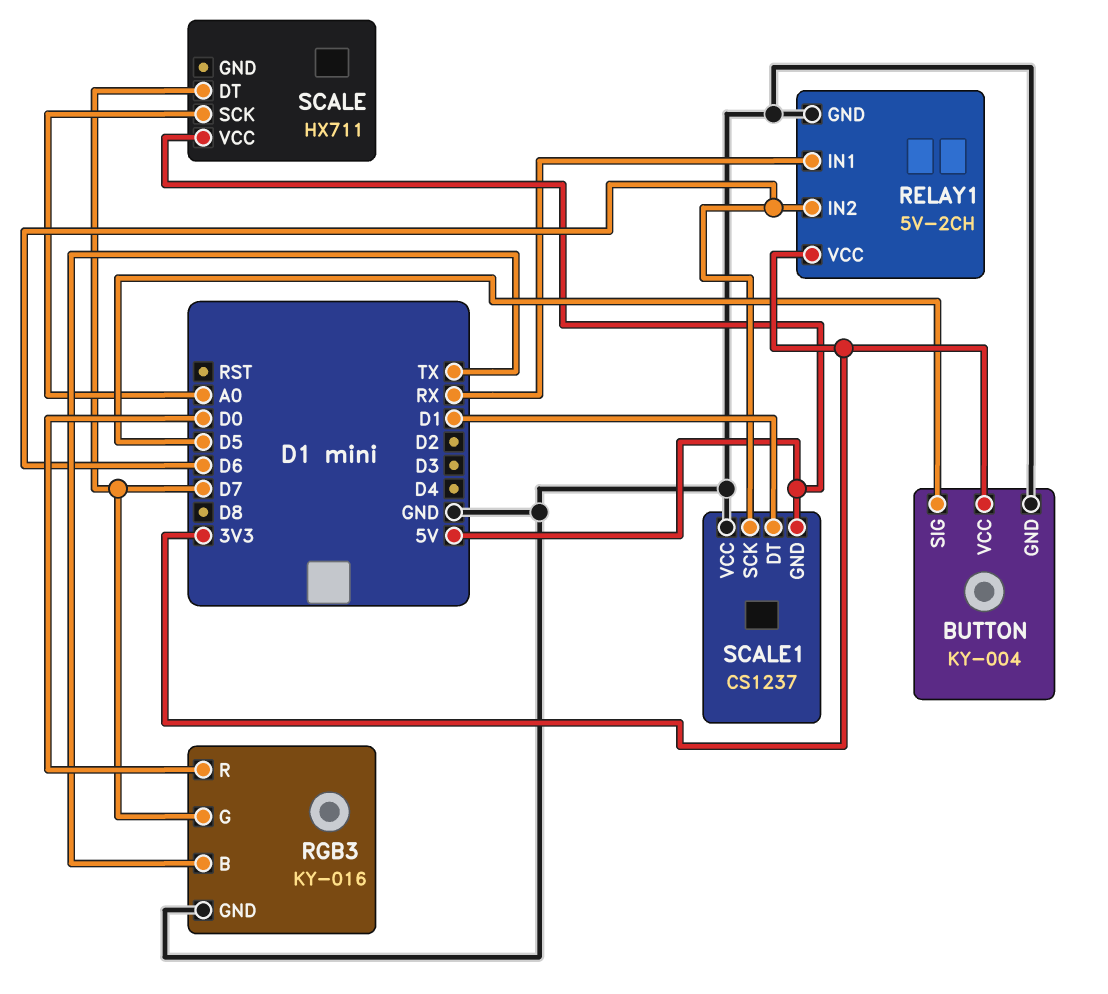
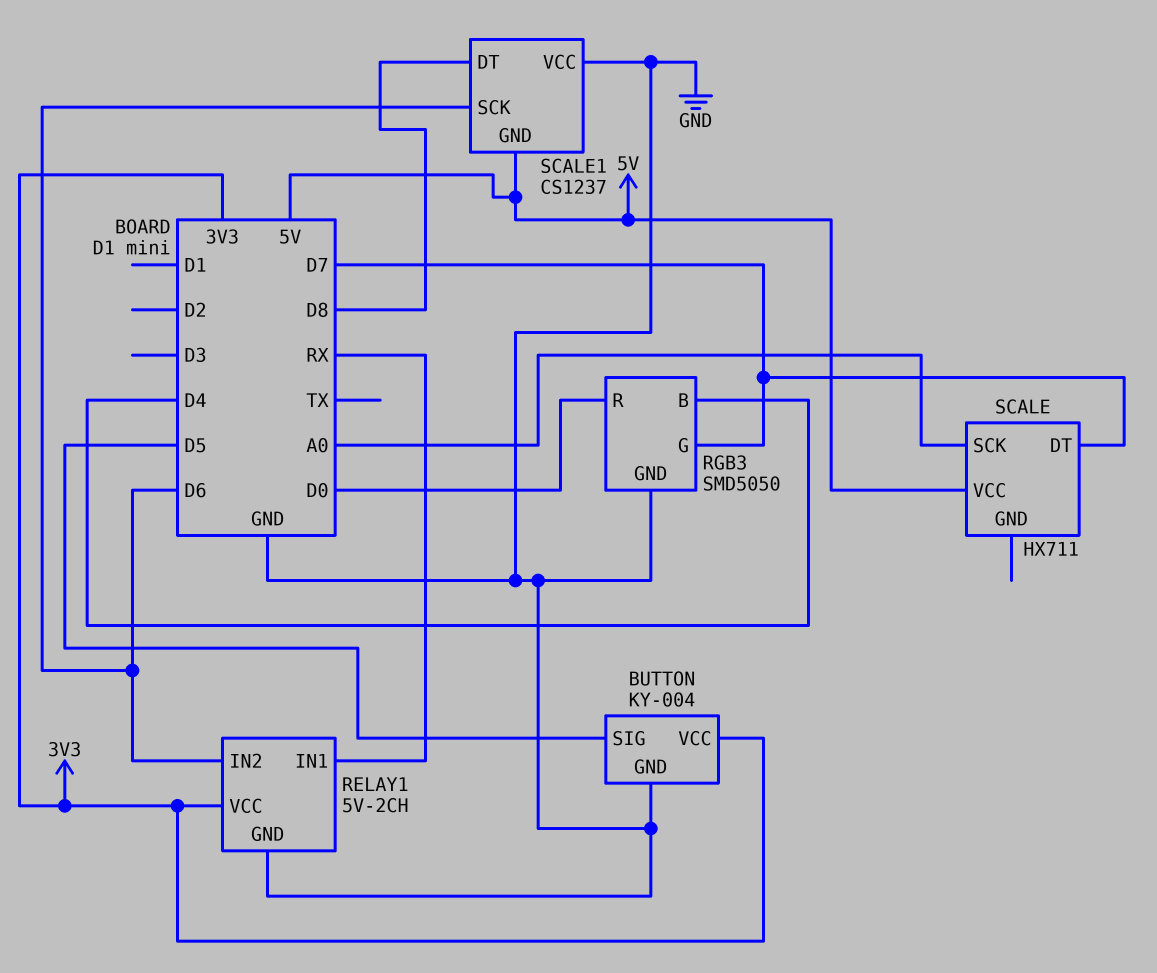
RGB3: KY-016 -> SMD5050
RGB3 pin B: TX -> D4
SCALE1 pin DT: D1 -> D8

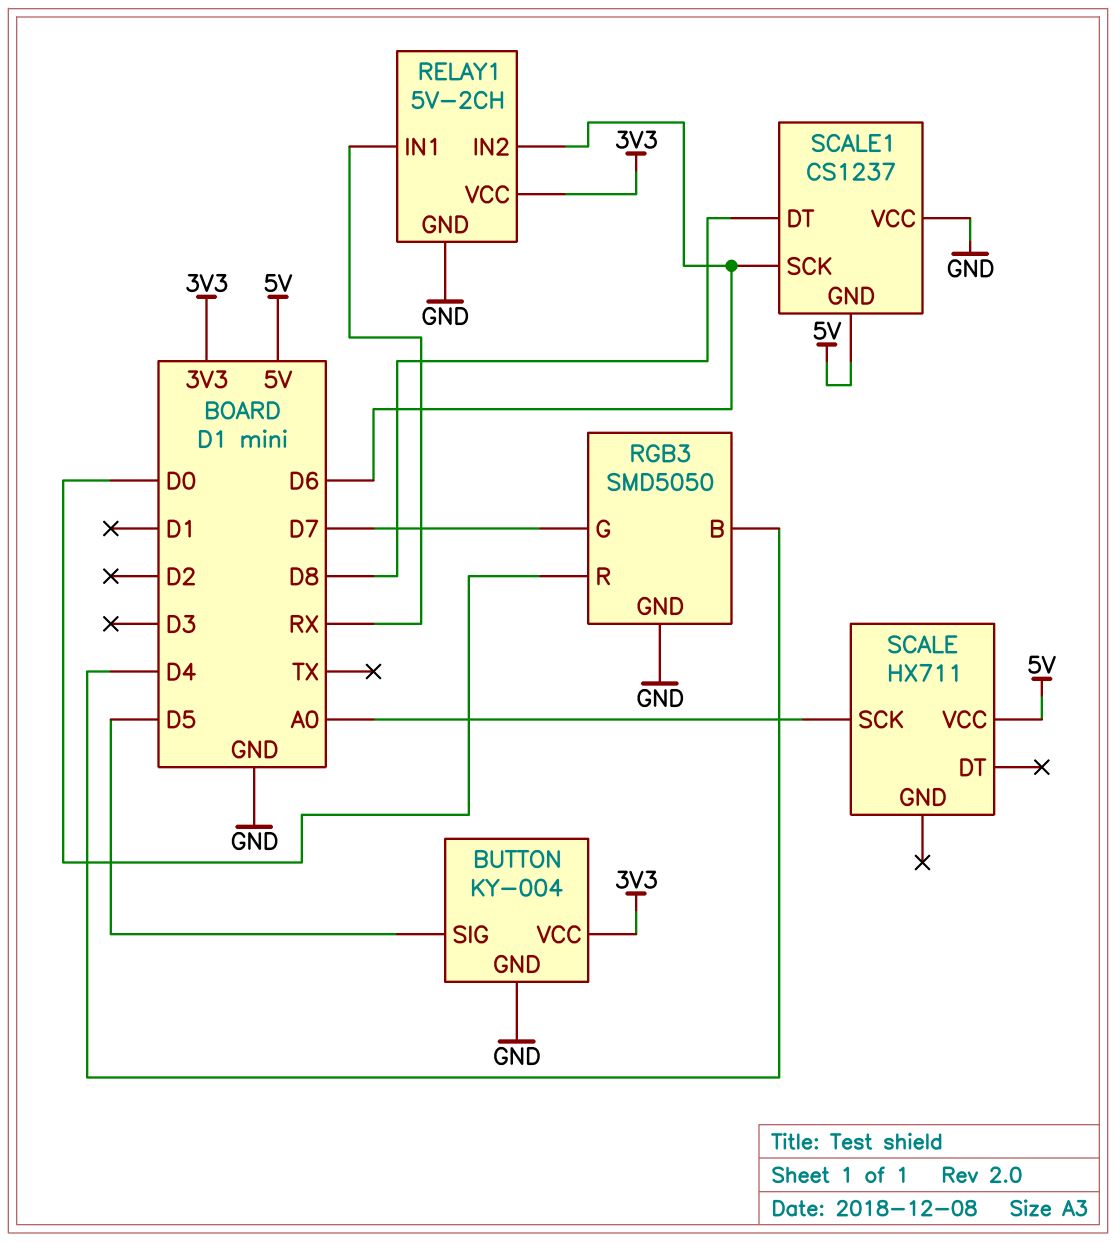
SCALE pin DT: D7 -> none

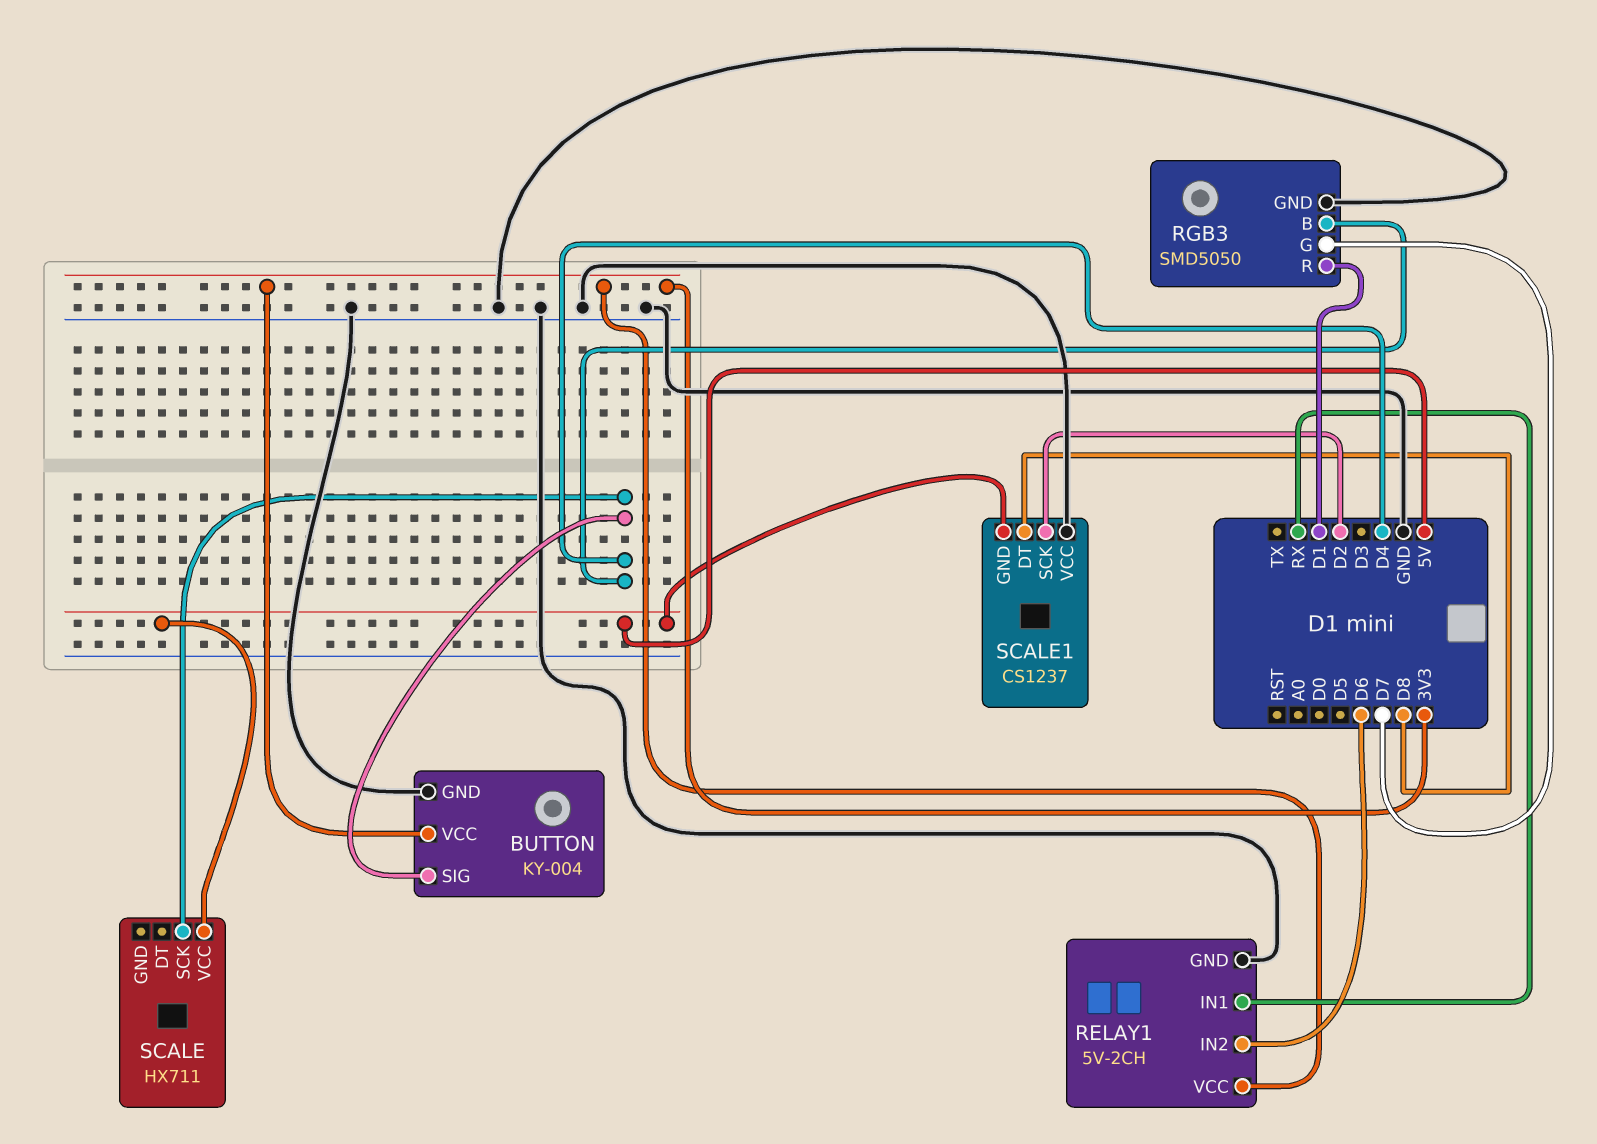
BUTTON pin SIG: D5 -> D4
RGB3 pin R: D0 -> D1
SCALE pin SCK: A0 -> D4
SCALE1 pin SCK: D6 -> D2

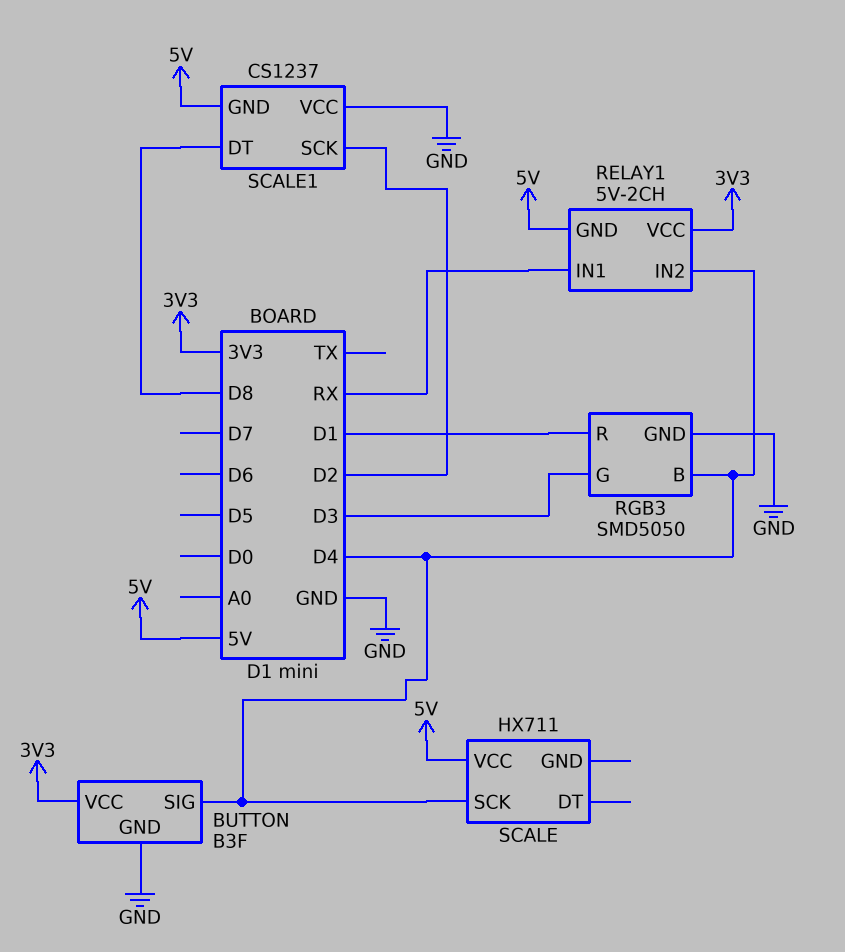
BUTTON: KY-004 -> B3F
RELAY1 pin GND: GND -> 5V
RELAY1 pin IN2: D6 -> D4
RGB3 pin G: D7 -> D3

